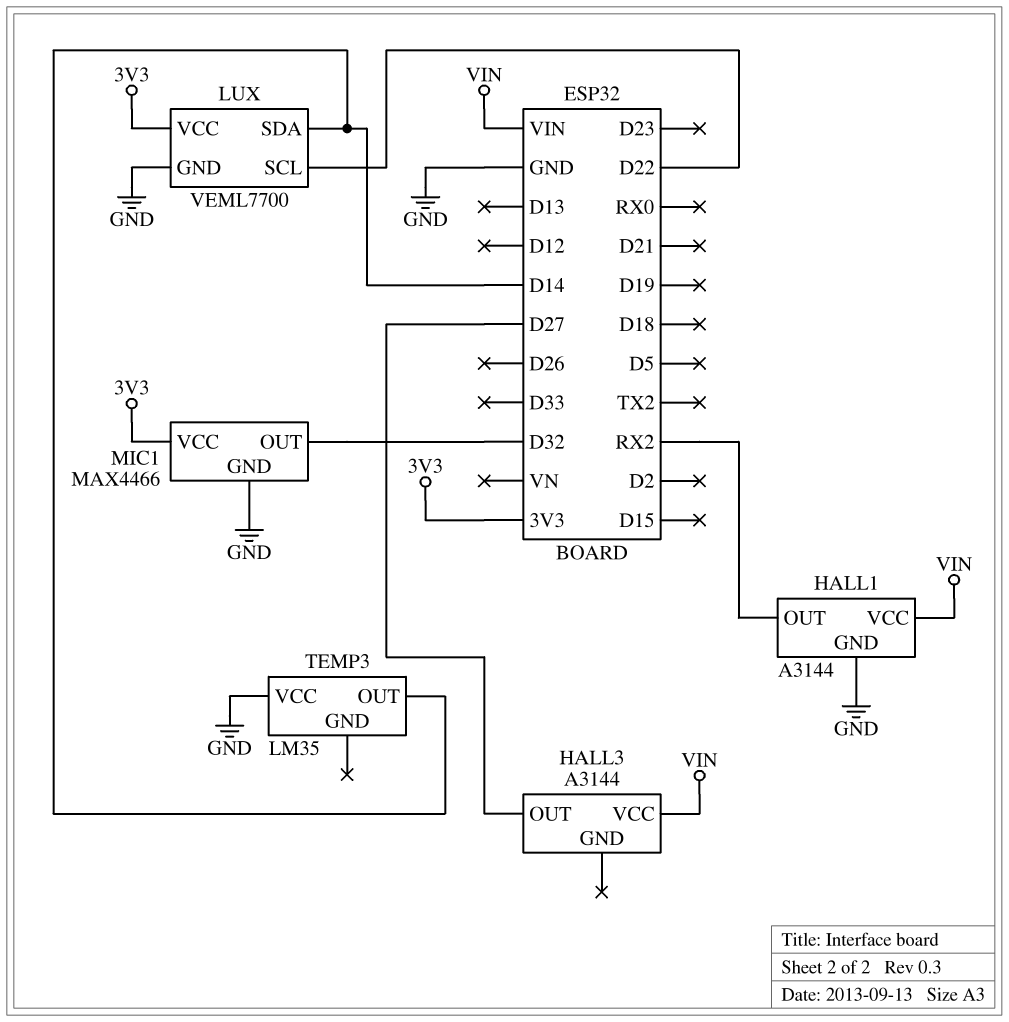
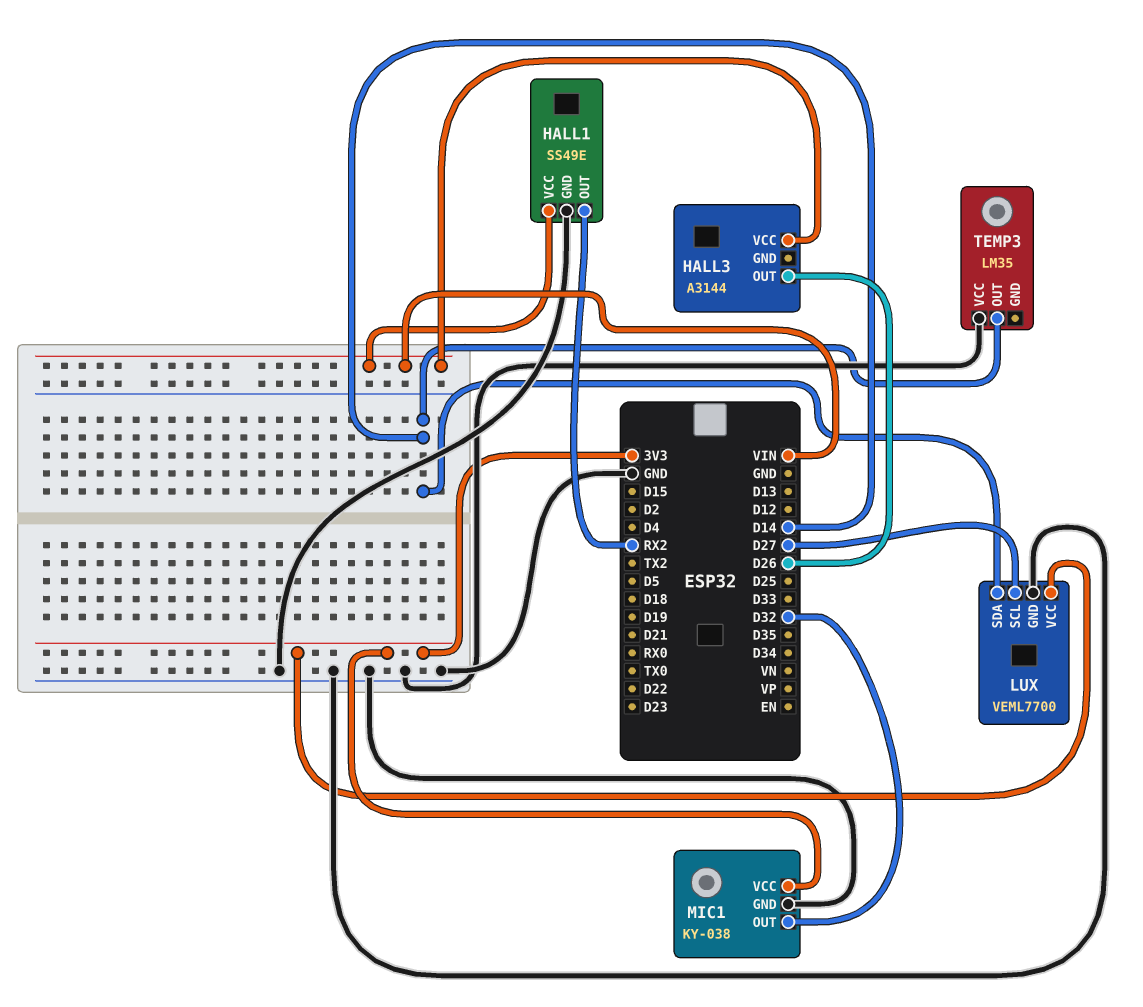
HALL1: A3144 -> SS49E
HALL3 pin OUT: D27 -> D26
LUX pin SCL: D22 -> D27
MIC1: MAX4466 -> KY-038

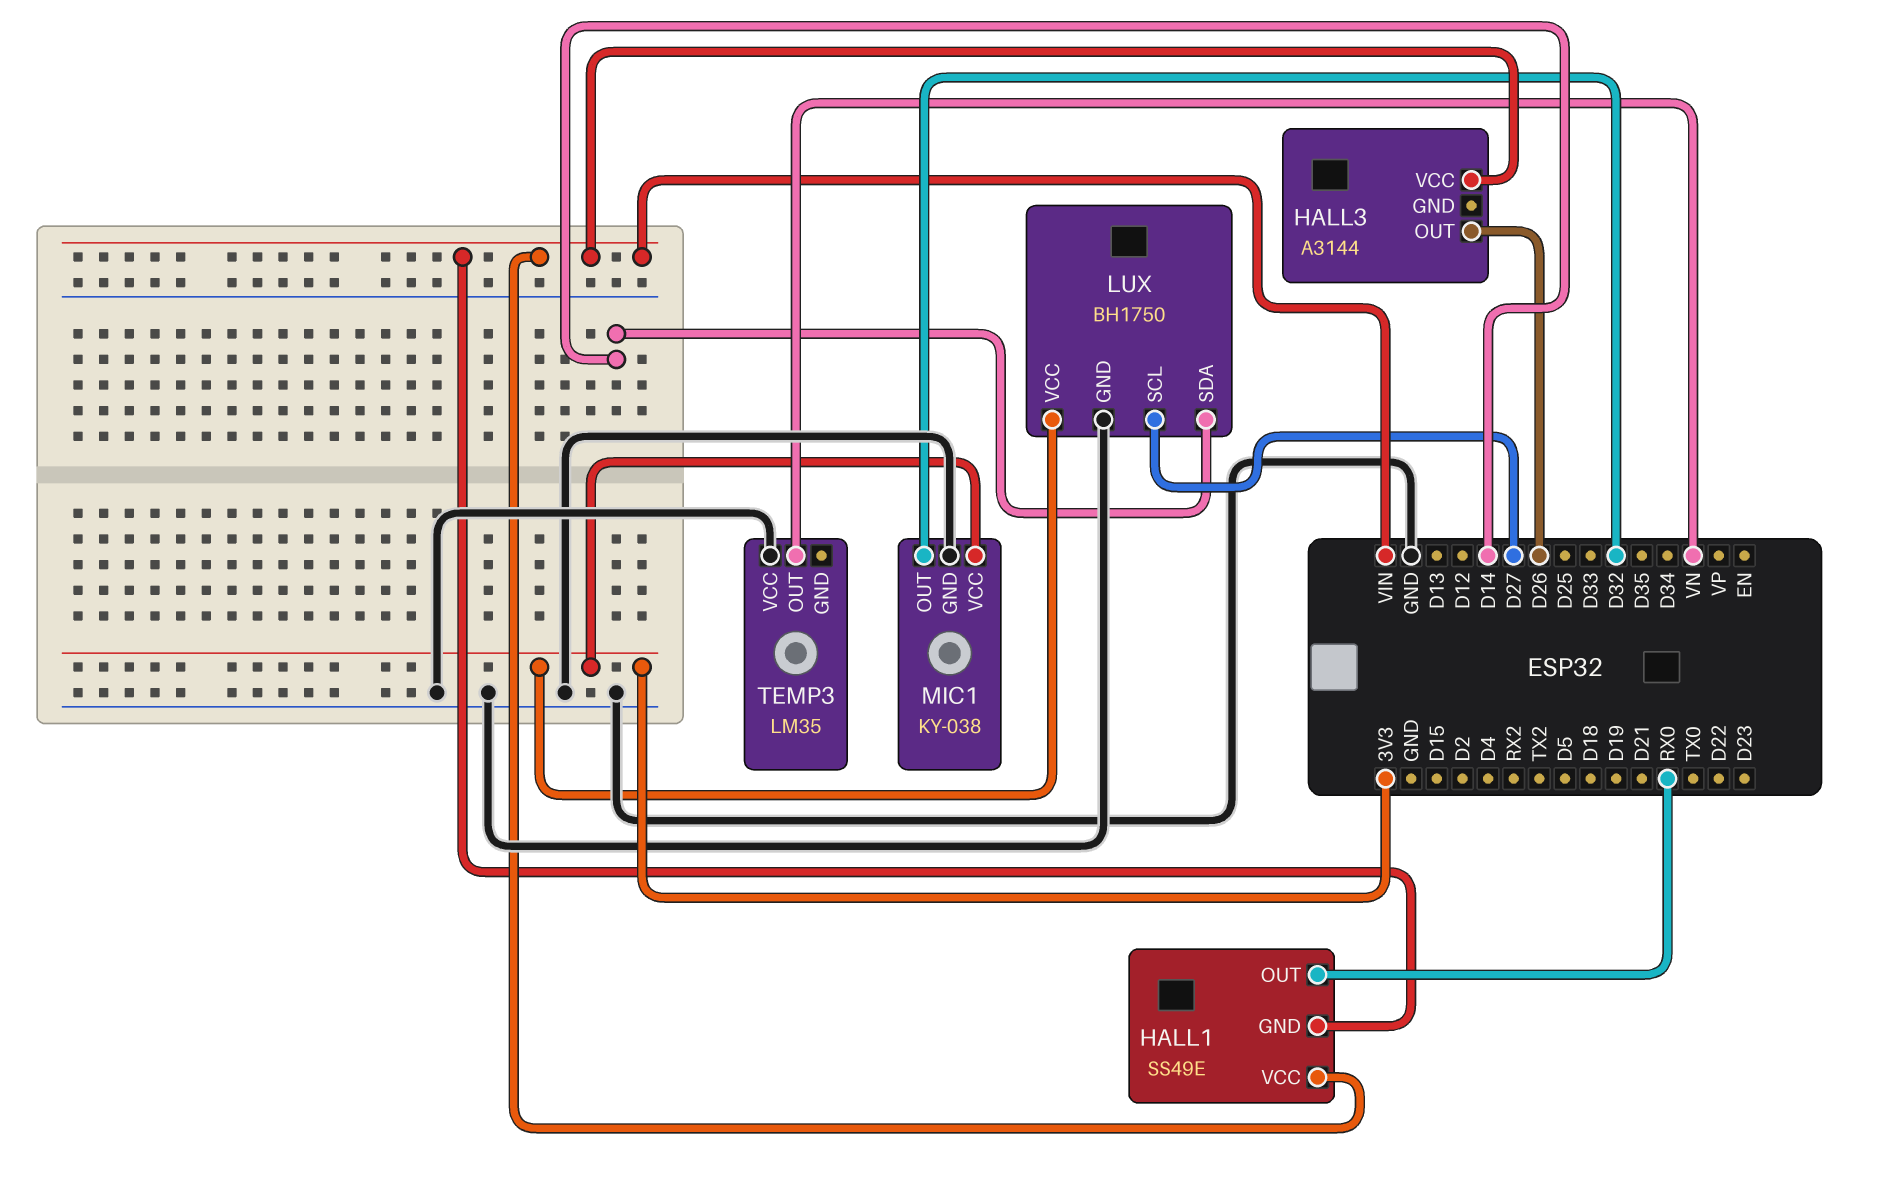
HALL1 pin GND: GND -> VIN
HALL1 pin OUT: RX2 -> RX0
LUX: VEML7700 -> BH1750
TEMP3 pin OUT: D14 -> VN

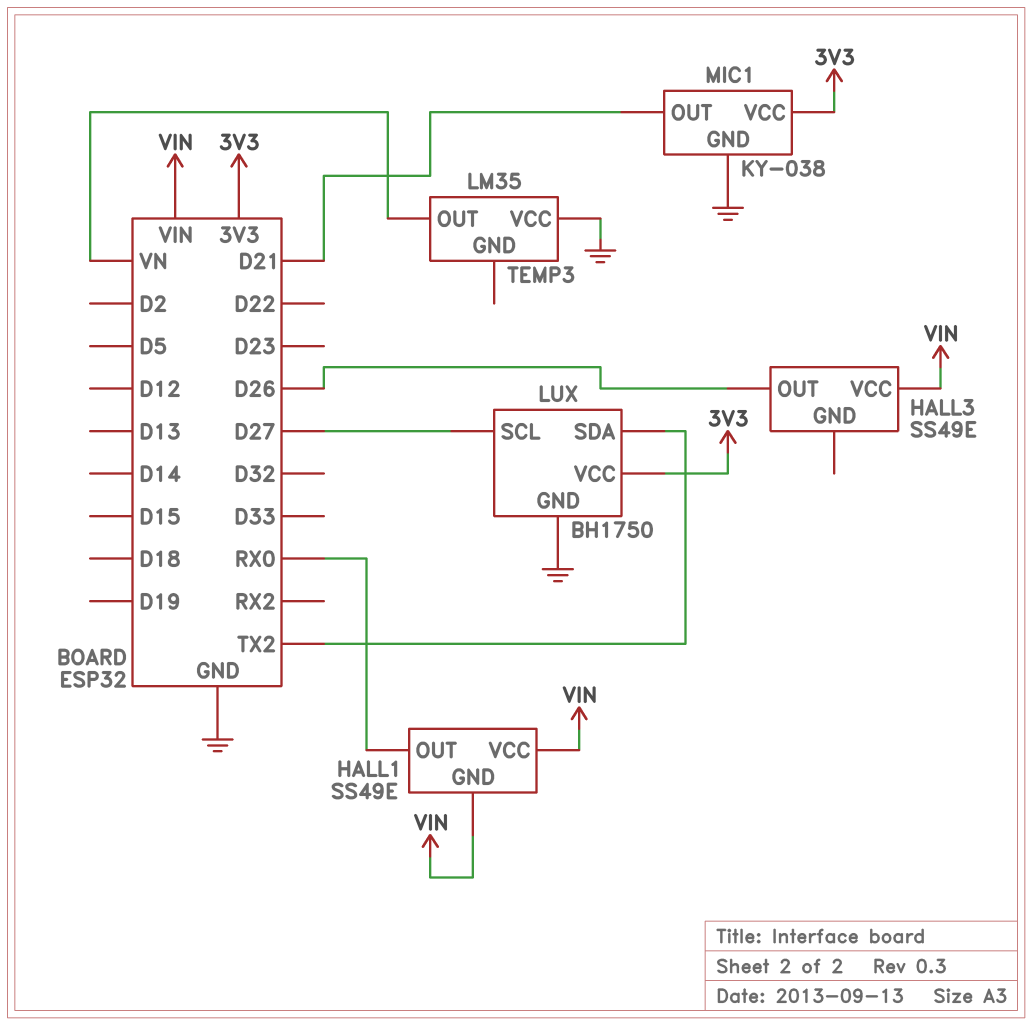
HALL3: A3144 -> SS49E
LUX pin SDA: D14 -> TX2
MIC1 pin OUT: D32 -> D21

